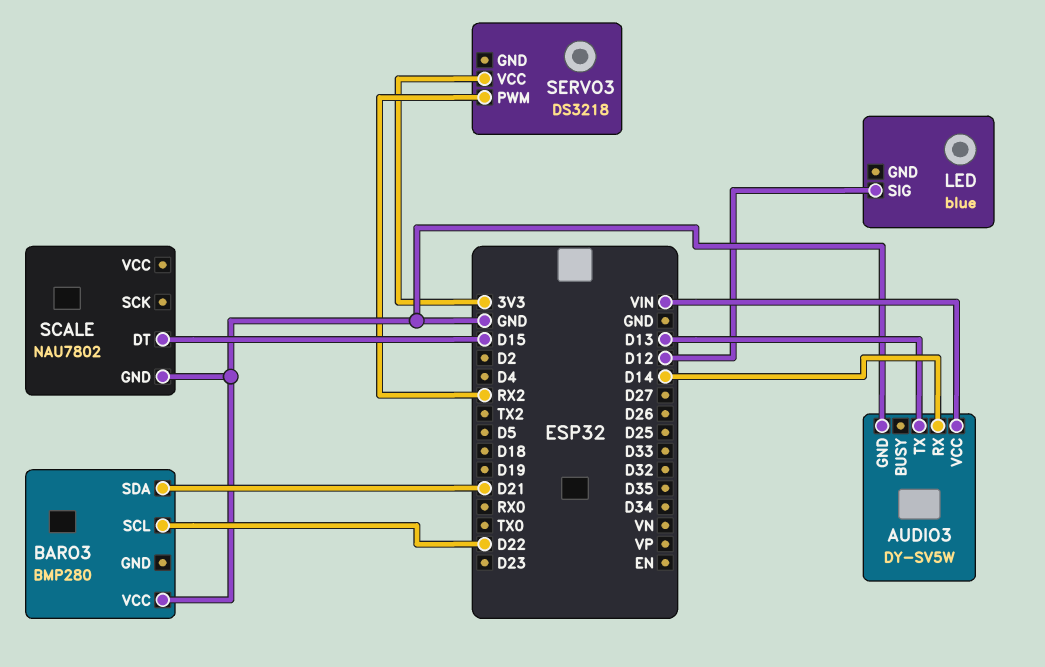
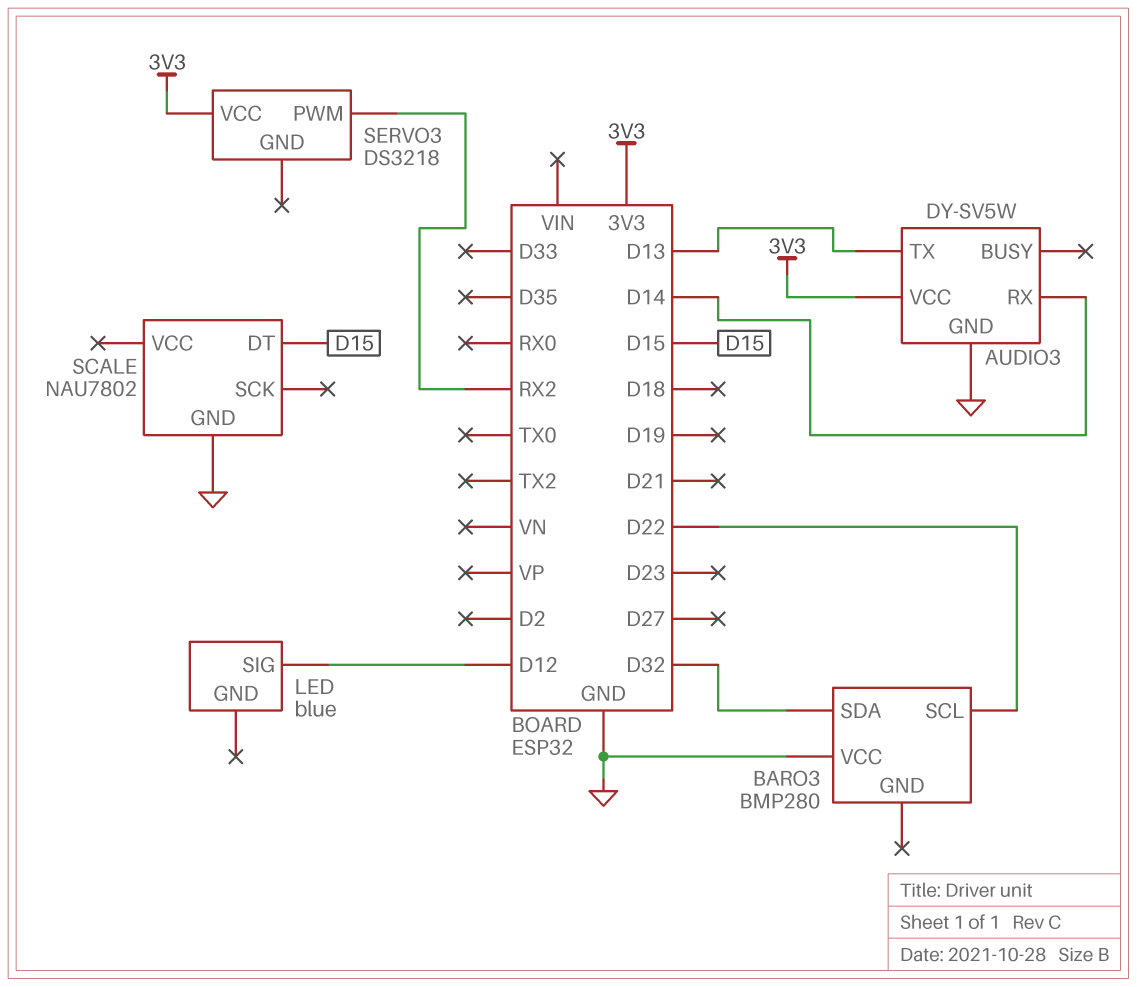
AUDIO3 pin VCC: VIN -> 3V3
BARO3 pin SDA: D21 -> D32

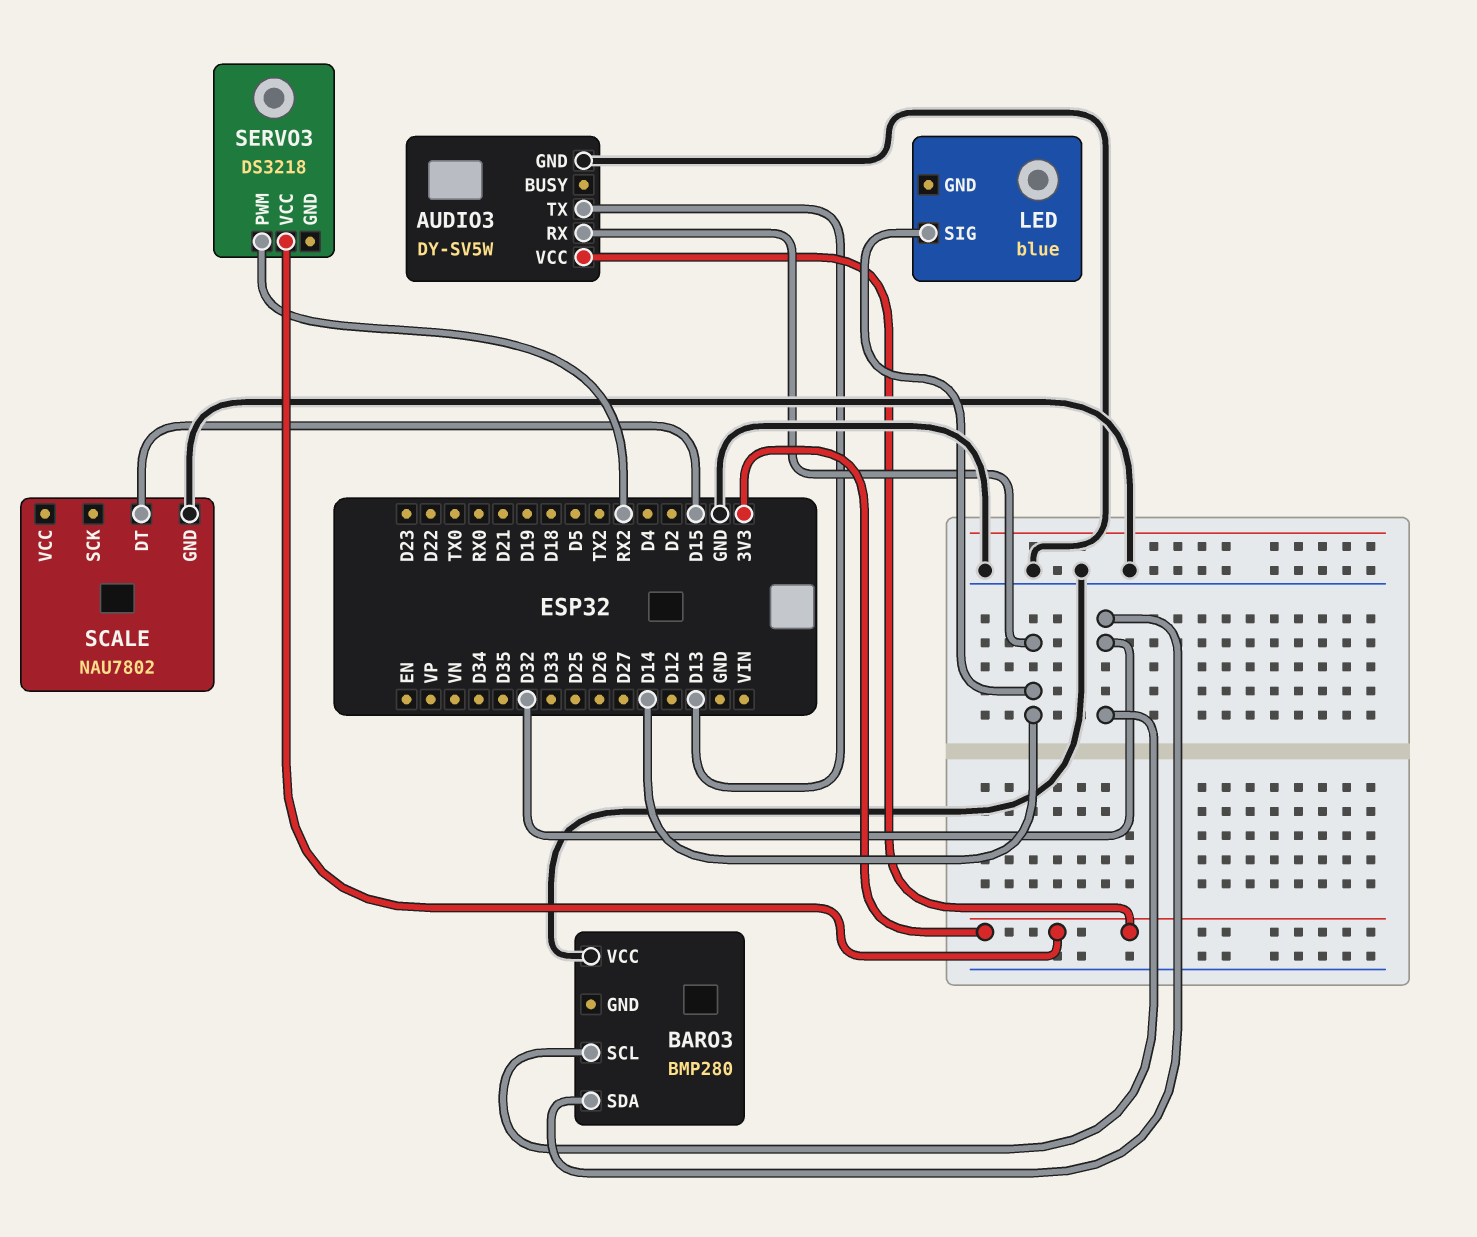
BARO3 pin SCL: D22 -> D32
LED pin SIG: D12 -> D14

